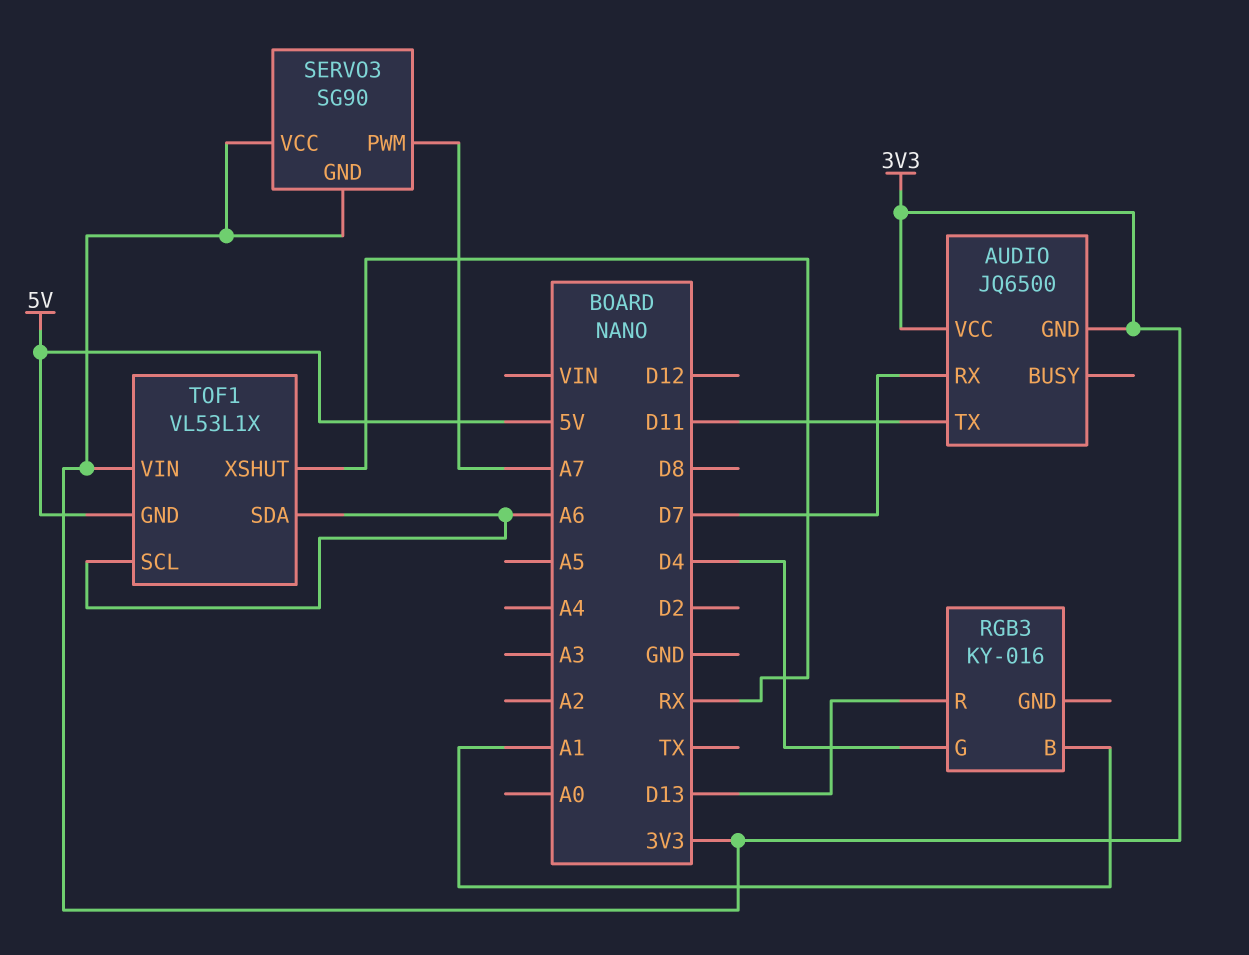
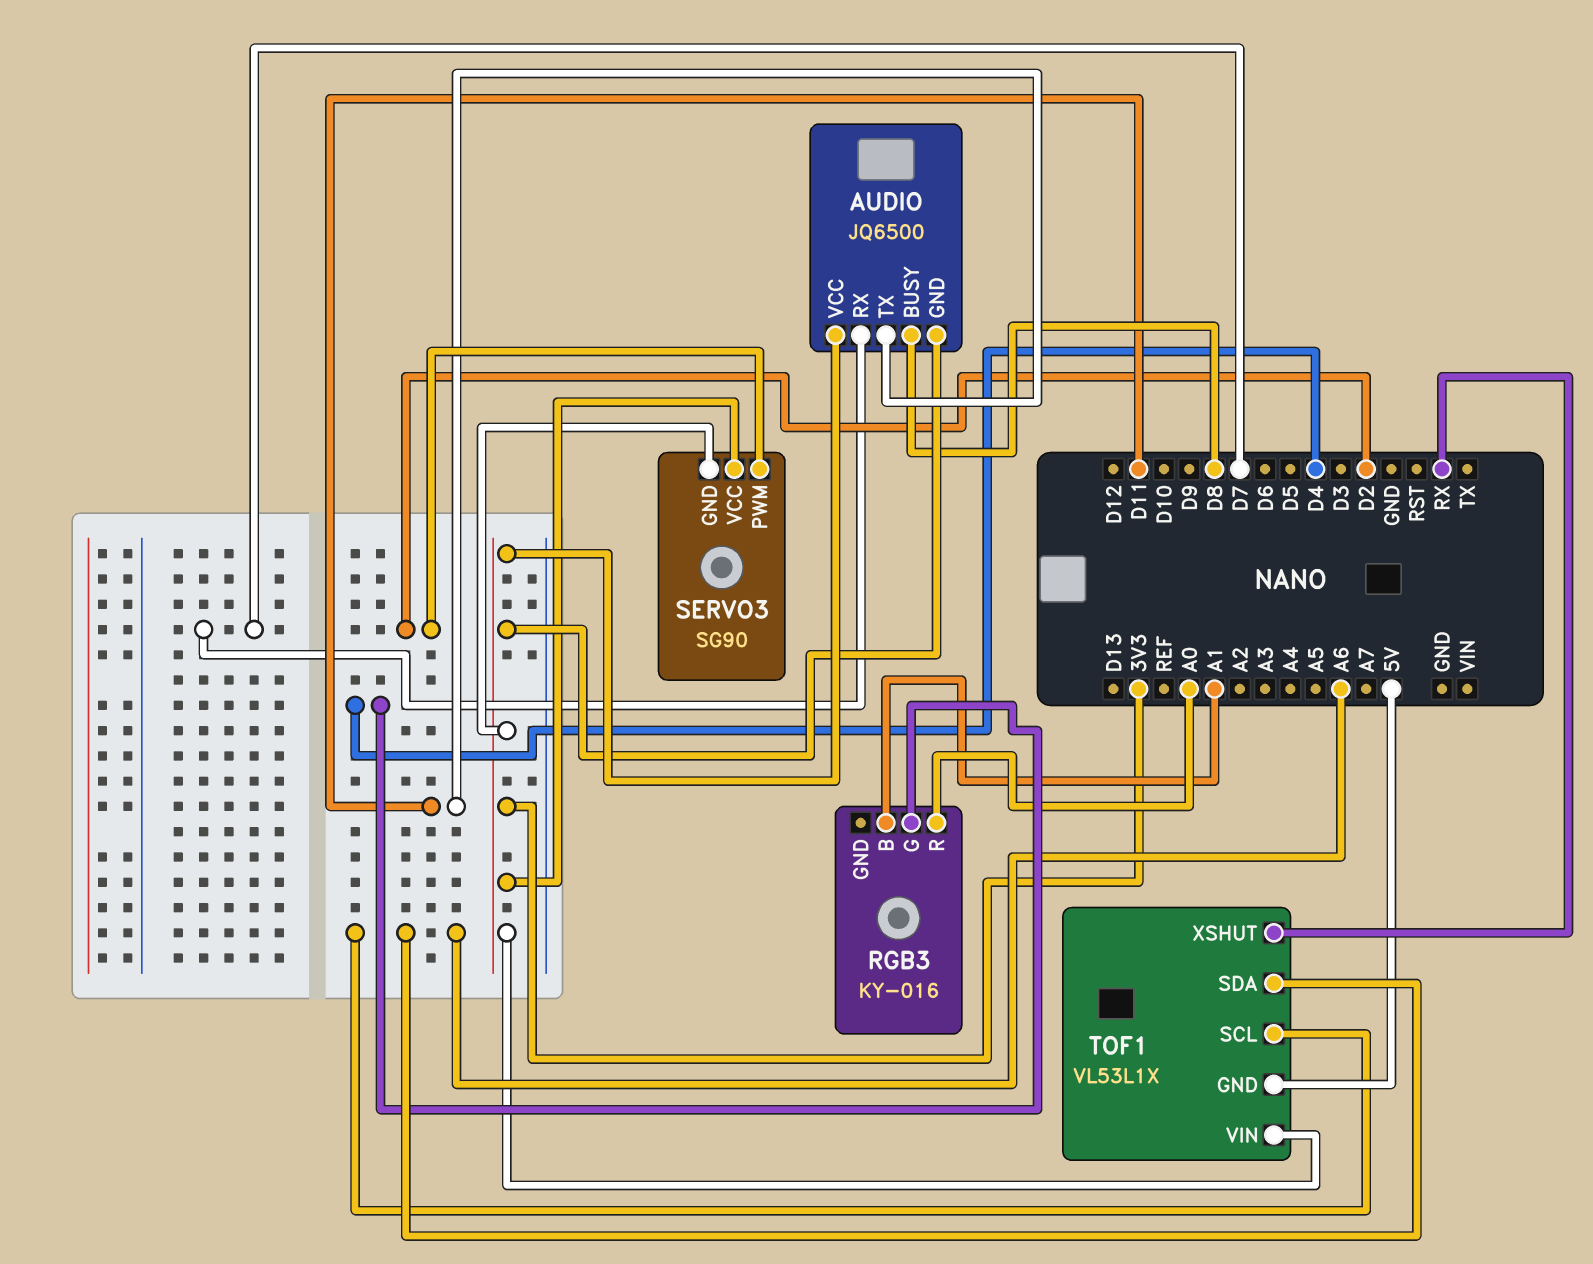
AUDIO pin BUSY: none -> D8
RGB3 pin R: D13 -> A0
SERVO3 pin PWM: A7 -> D2

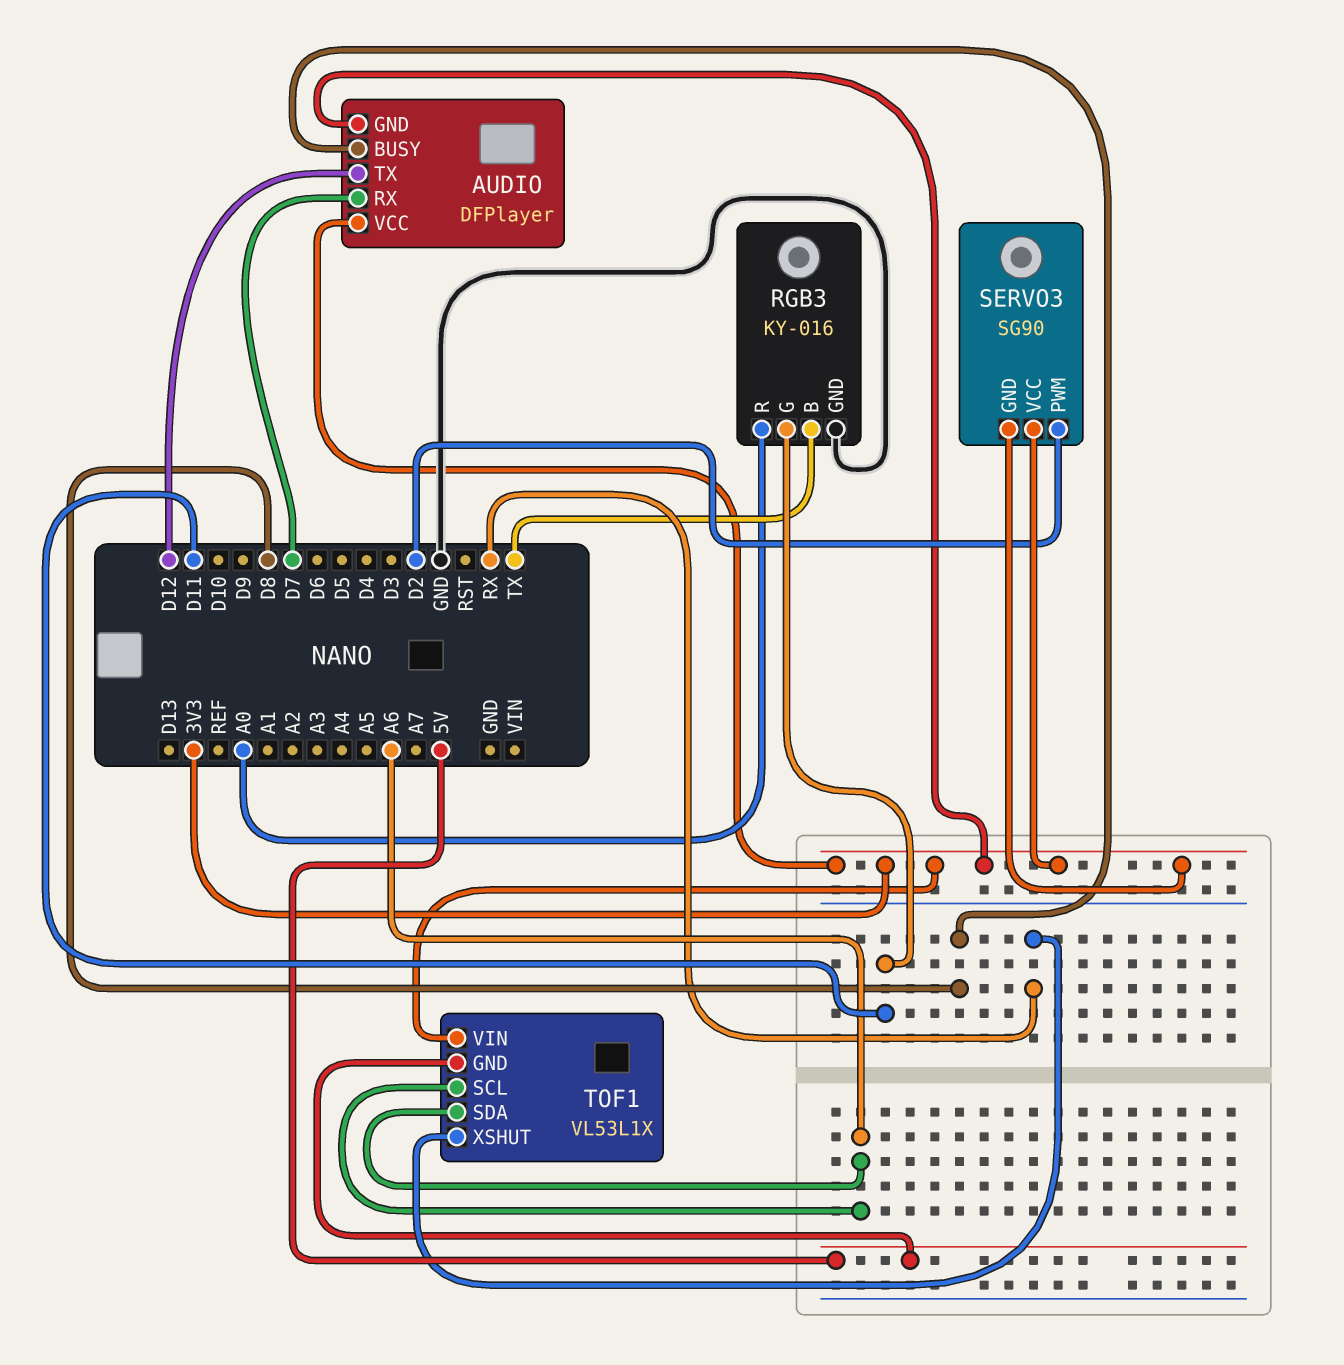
AUDIO: JQ6500 -> DFPlayer
AUDIO pin TX: D11 -> D12
RGB3 pin B: A1 -> TX
RGB3 pin G: D4 -> D11
RGB3 pin GND: none -> GND

